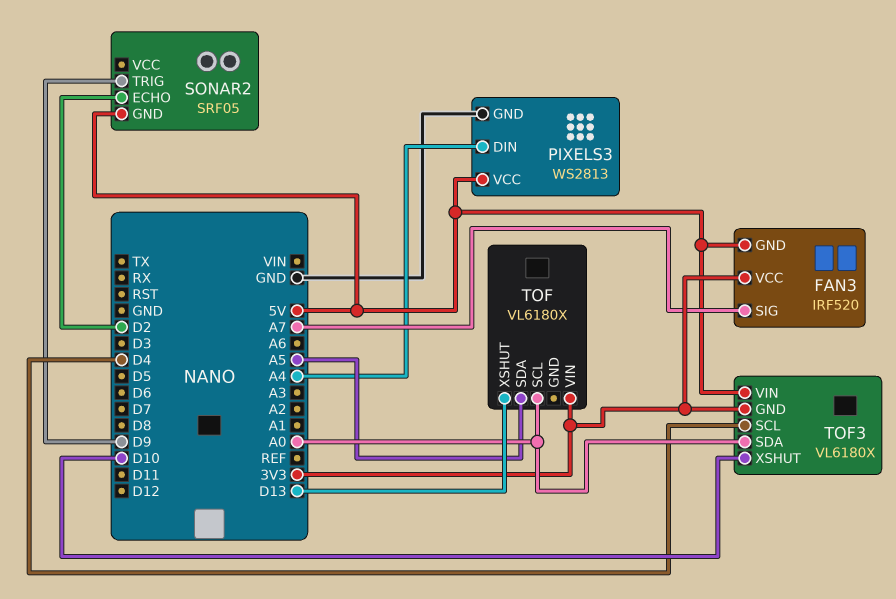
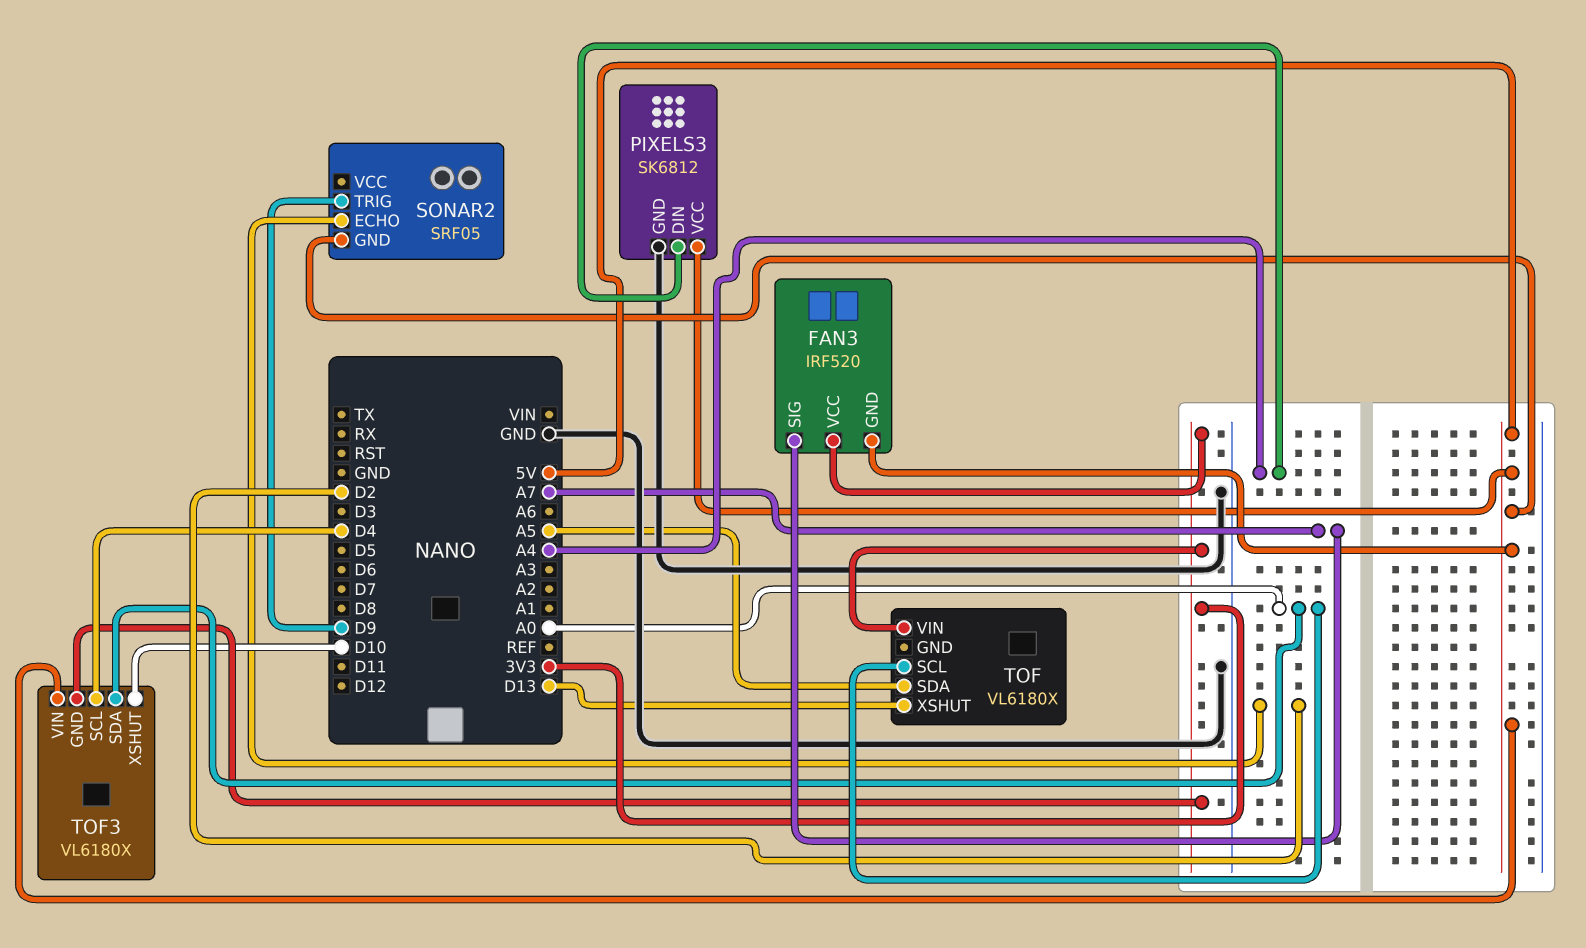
PIXELS3: WS2813 -> SK6812

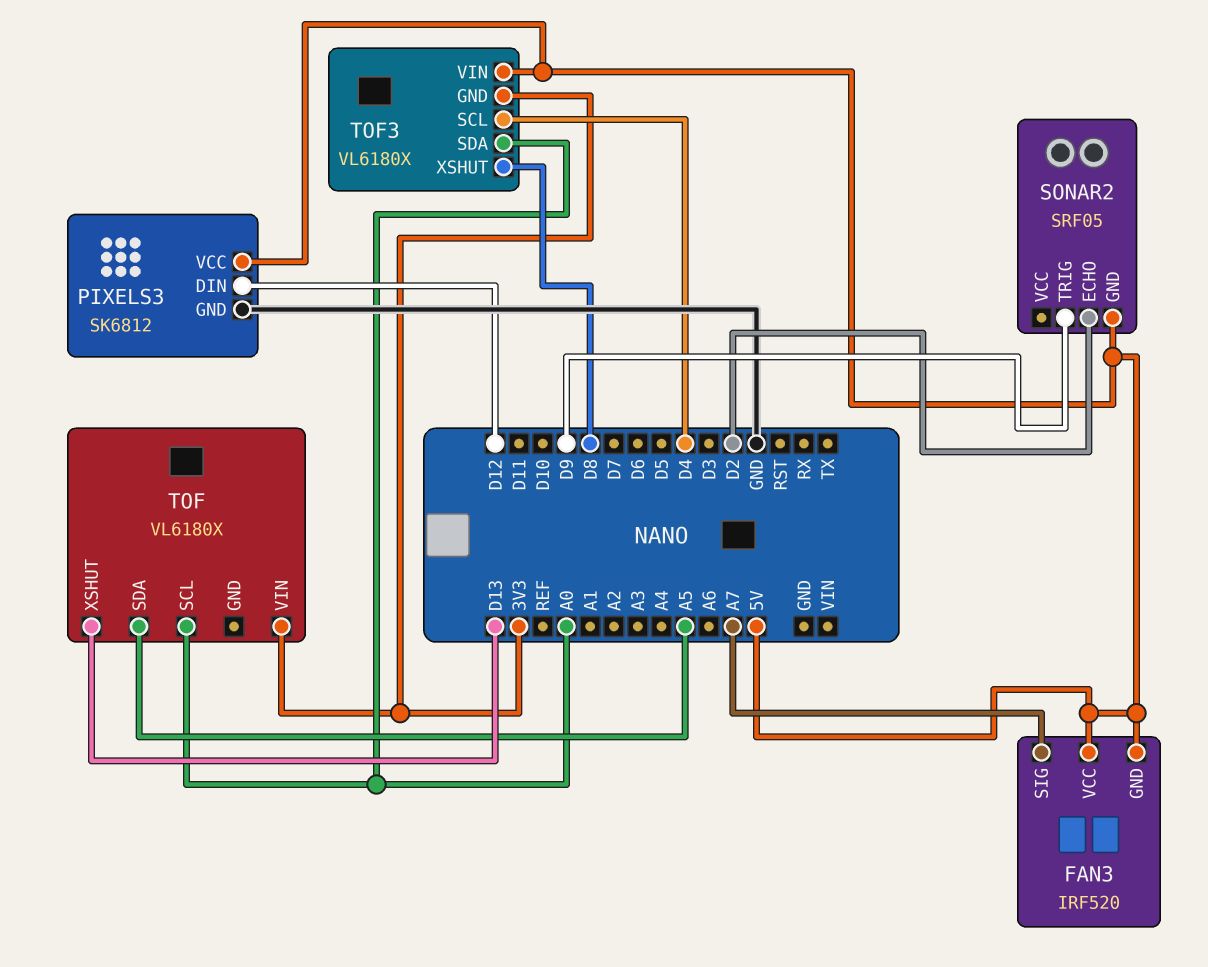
FAN3 pin VCC: 3V3 -> 5V
PIXELS3 pin DIN: A4 -> D12
TOF3 pin XSHUT: D10 -> D8

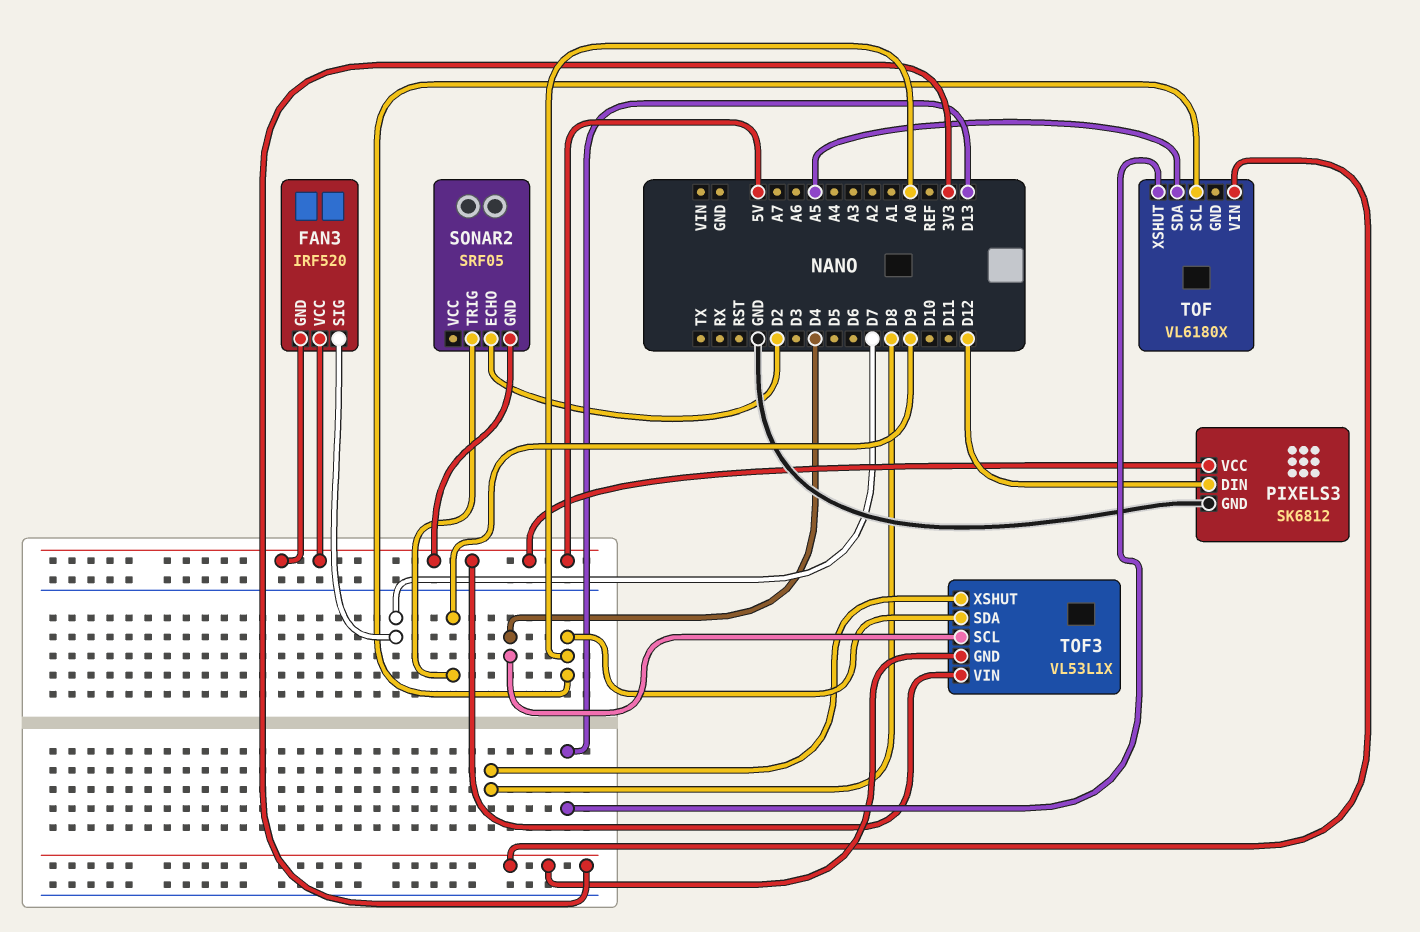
FAN3 pin SIG: A7 -> D7
TOF3: VL6180X -> VL53L1X

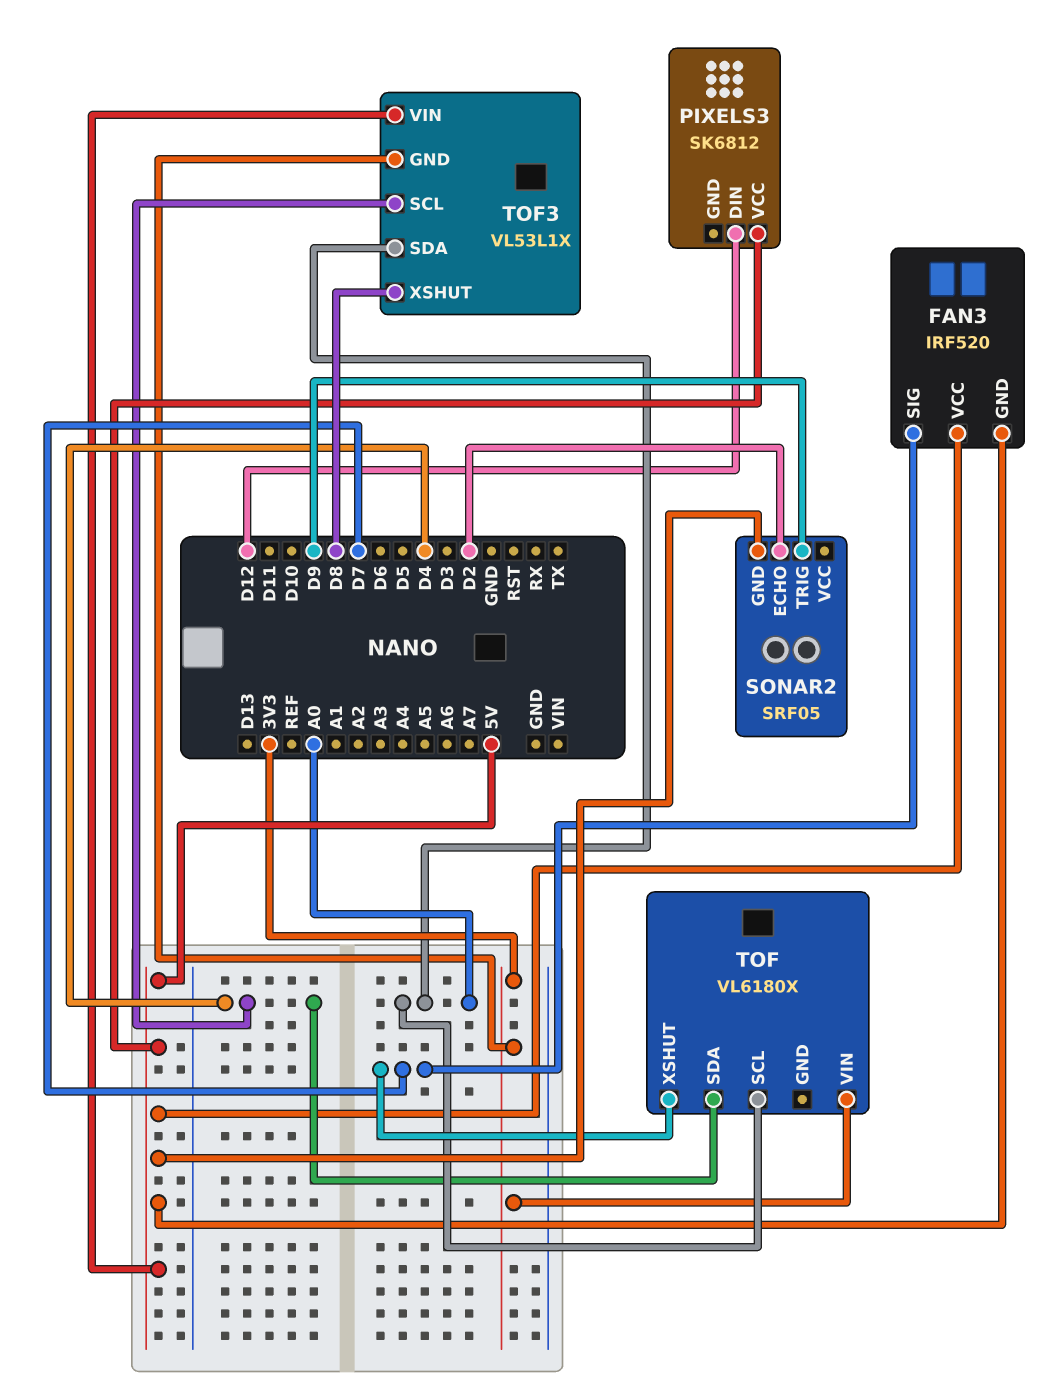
PIXELS3 pin GND: GND -> none
TOF pin SDA: A5 -> D4
TOF pin XSHUT: D13 -> D7

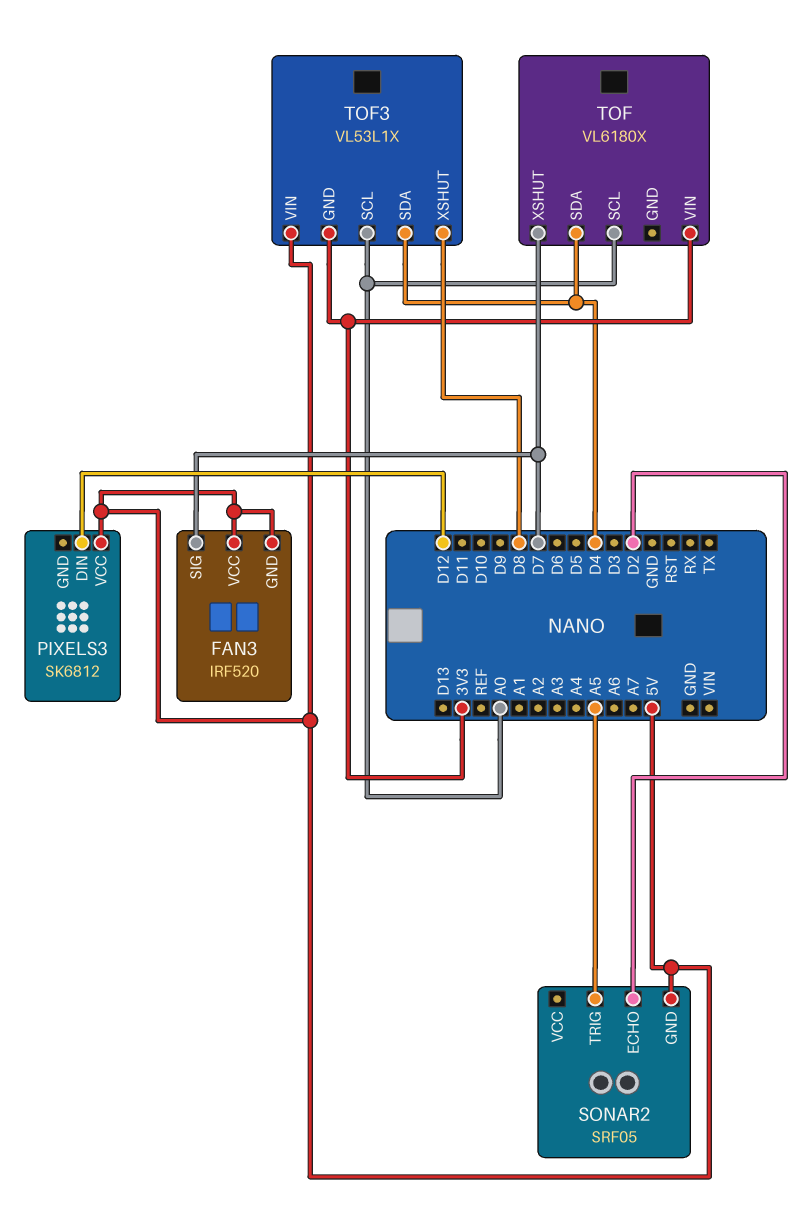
SONAR2 pin TRIG: D9 -> A5
TOF3 pin SCL: D4 -> A0
TOF3 pin SDA: A0 -> D4

